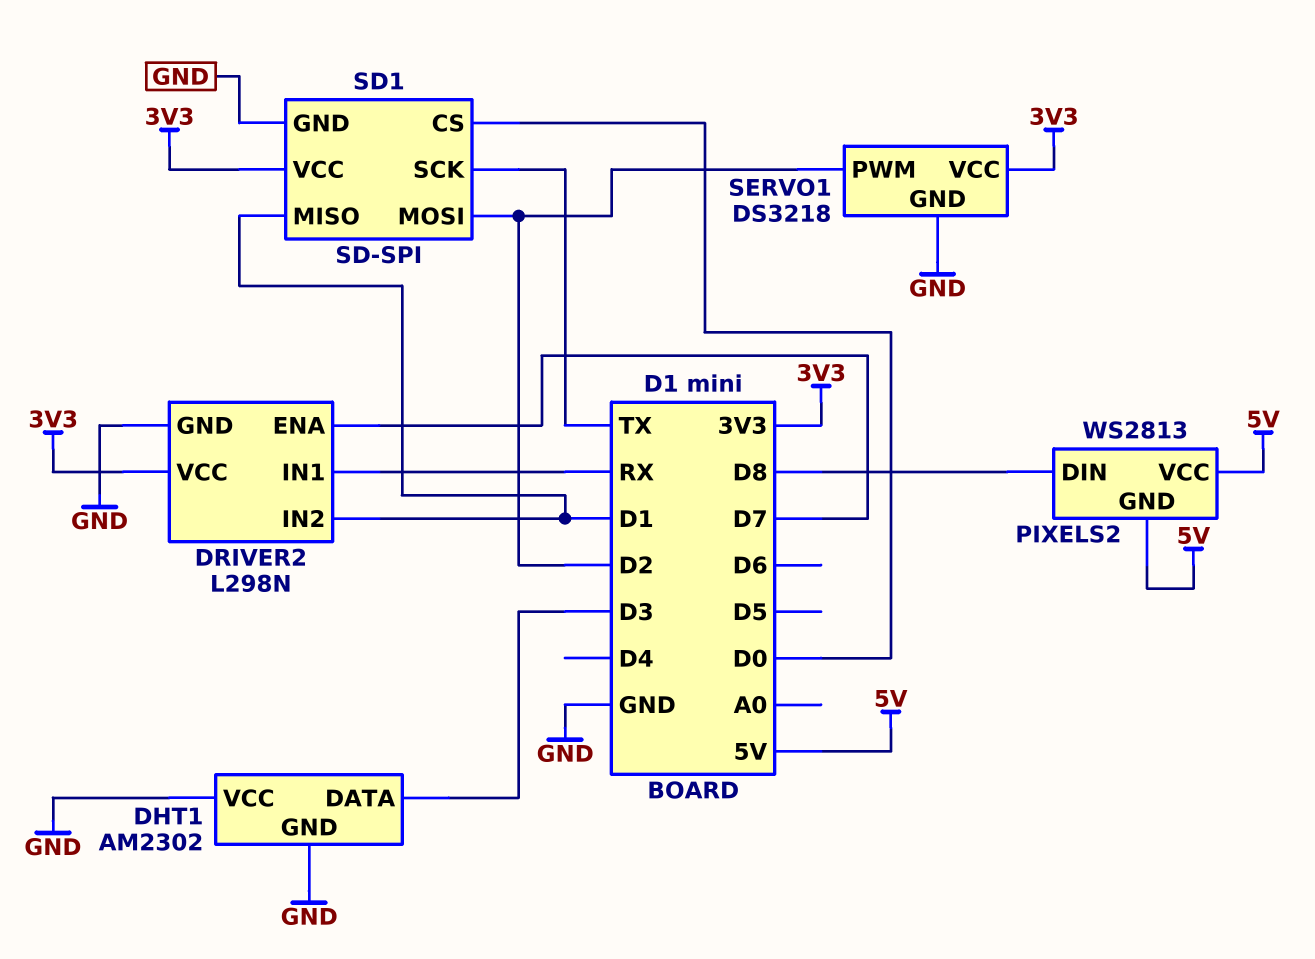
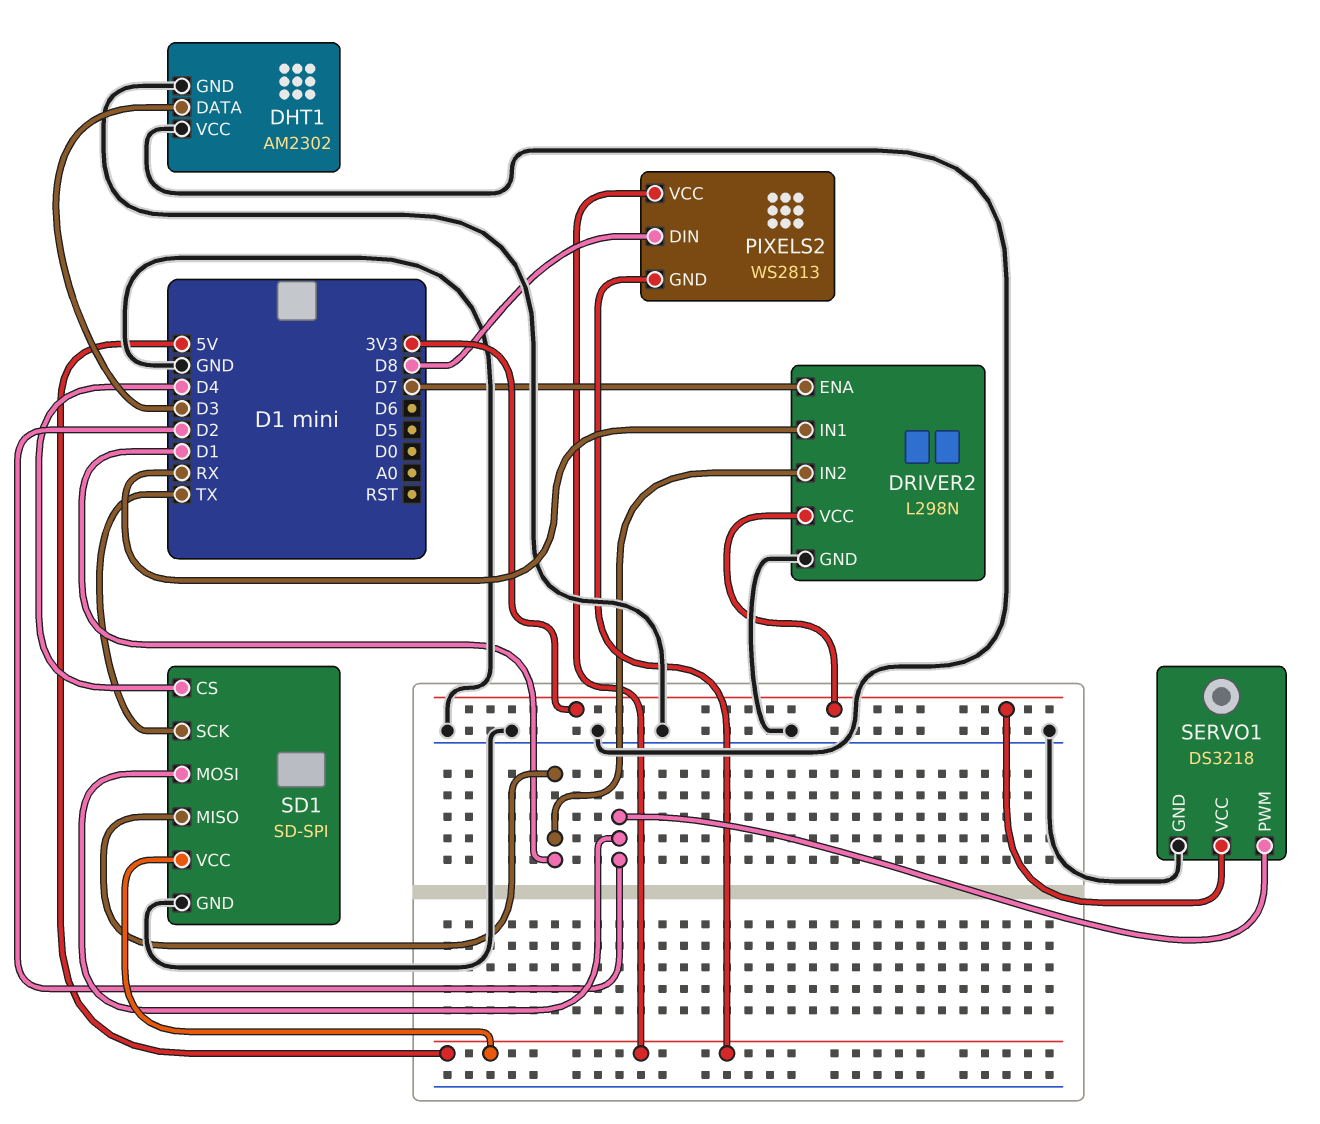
SD1 pin CS: D0 -> D4
SD1 pin VCC: 3V3 -> 5V

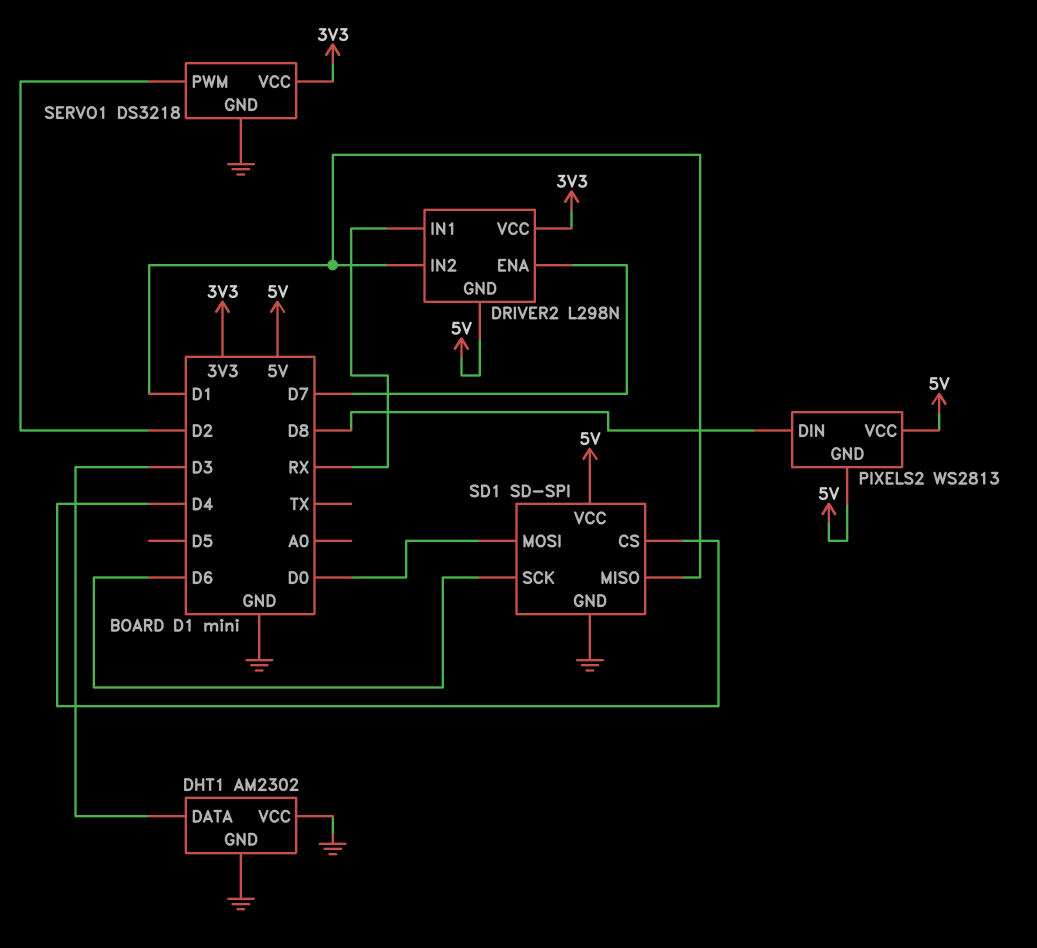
DRIVER2 pin GND: GND -> 5V
SD1 pin MOSI: D2 -> D0
SD1 pin SCK: TX -> D6

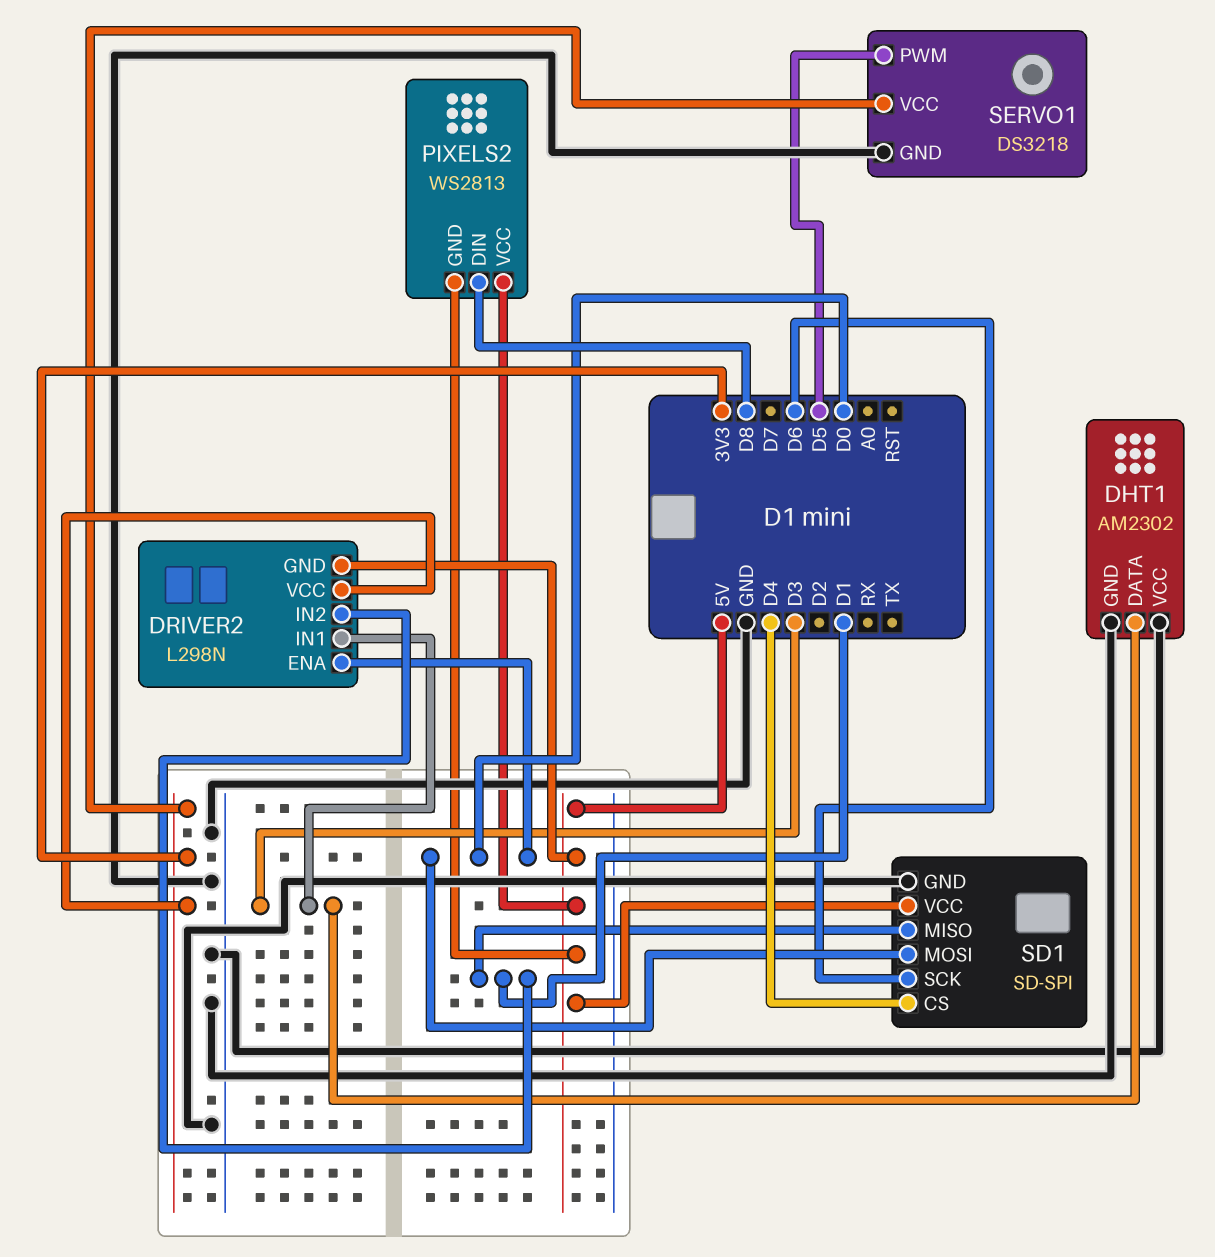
DRIVER2 pin ENA: D7 -> D0
DRIVER2 pin IN1: RX -> D3
SERVO1 pin PWM: D2 -> D5

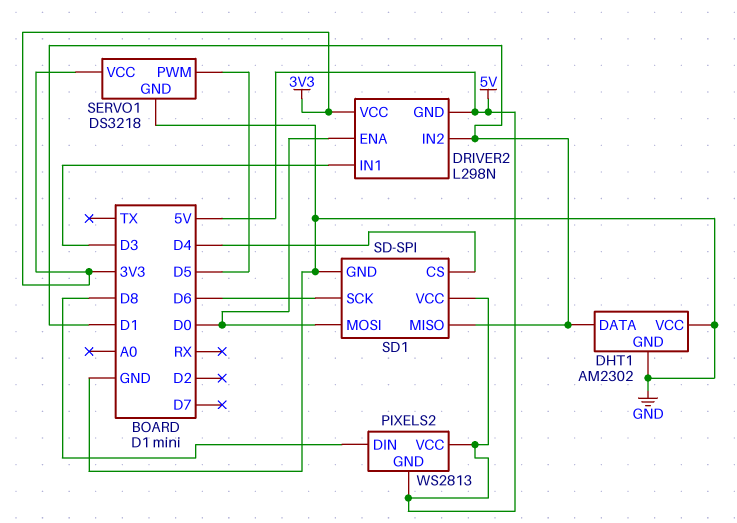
DHT1 pin DATA: D3 -> D1

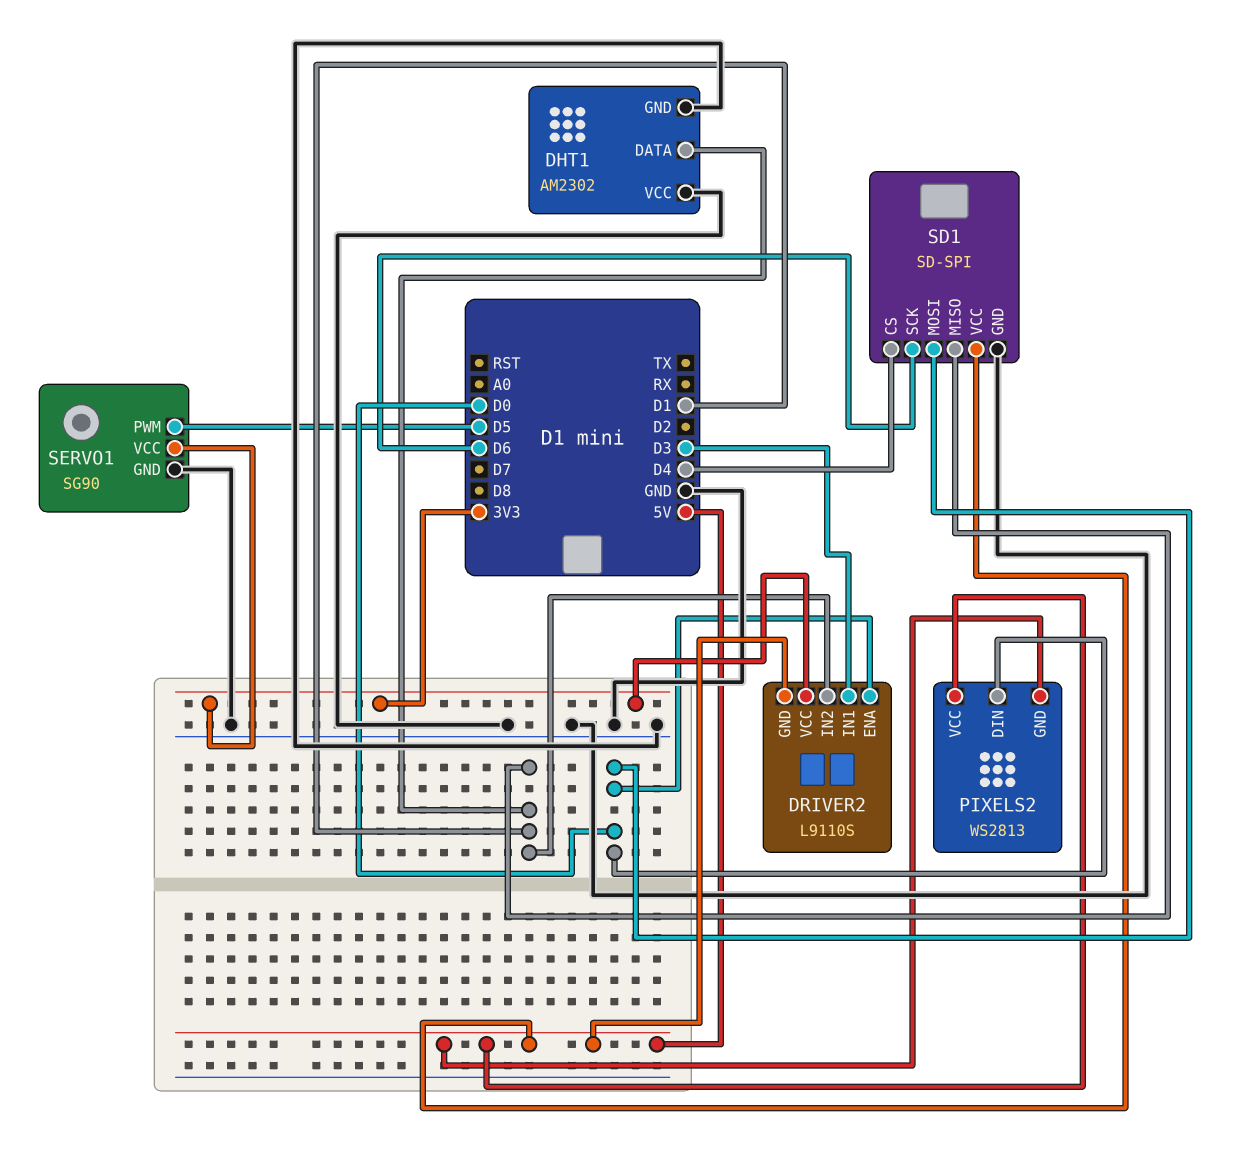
DRIVER2: L298N -> L9110S
PIXELS2 pin DIN: D8 -> D0
SERVO1: DS3218 -> SG90

